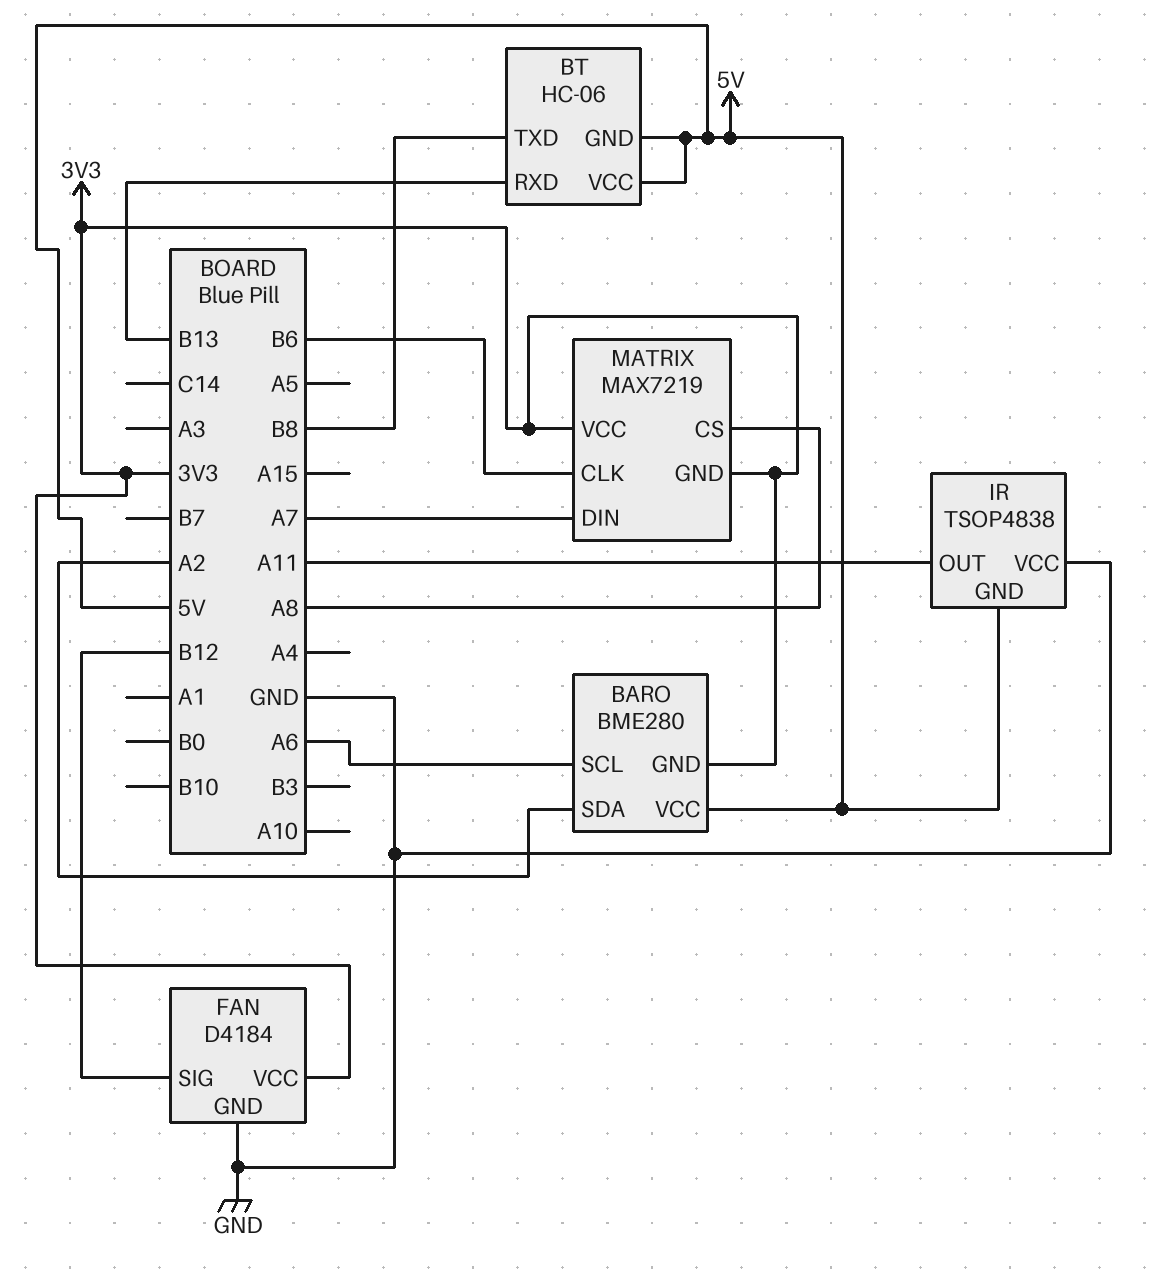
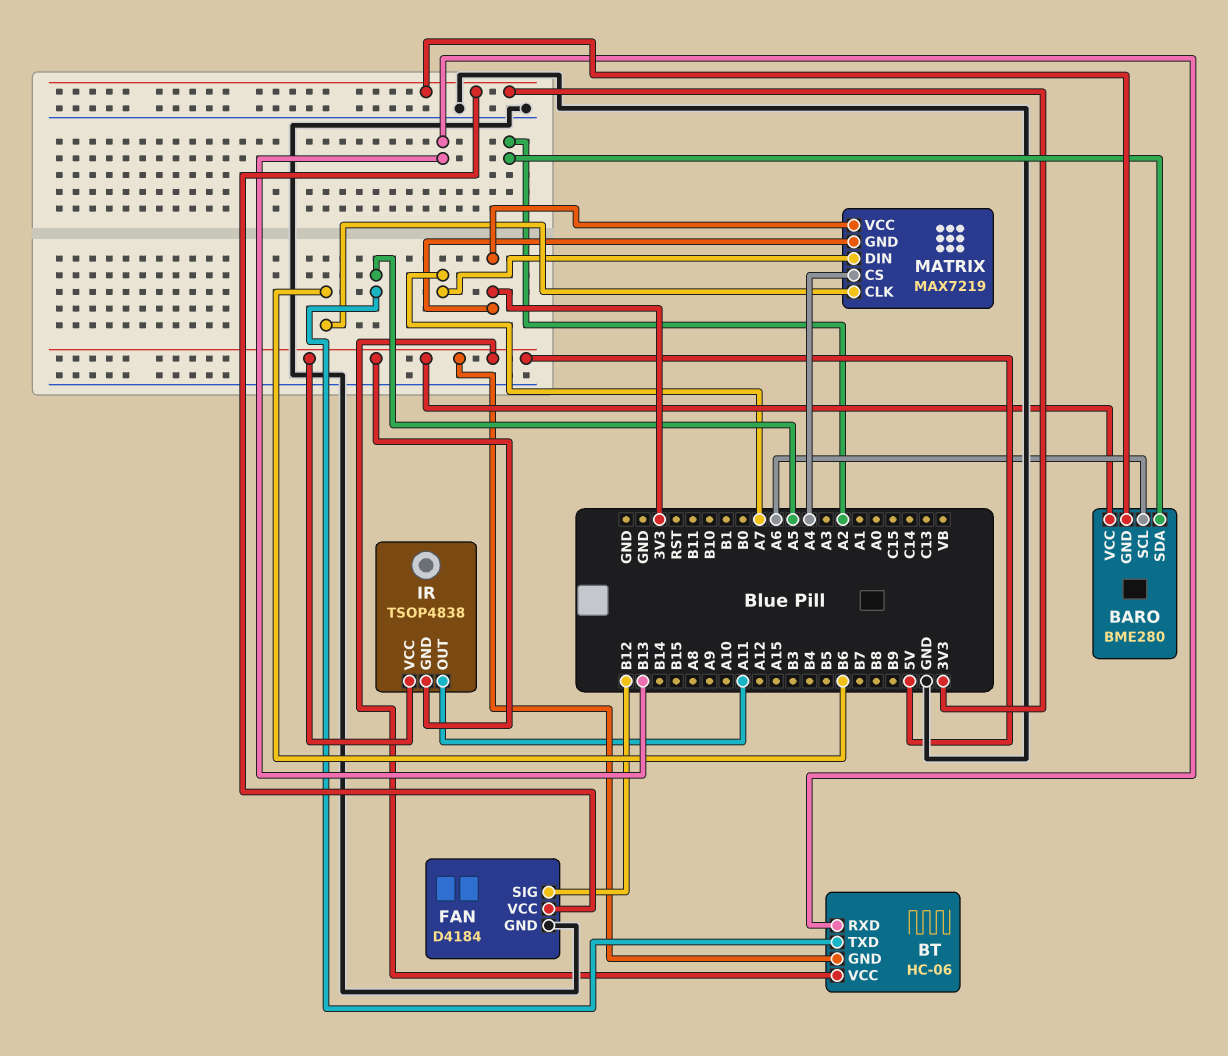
BT pin TXD: B8 -> A5
IR pin VCC: GND -> 5V
MATRIX pin CS: A8 -> A4

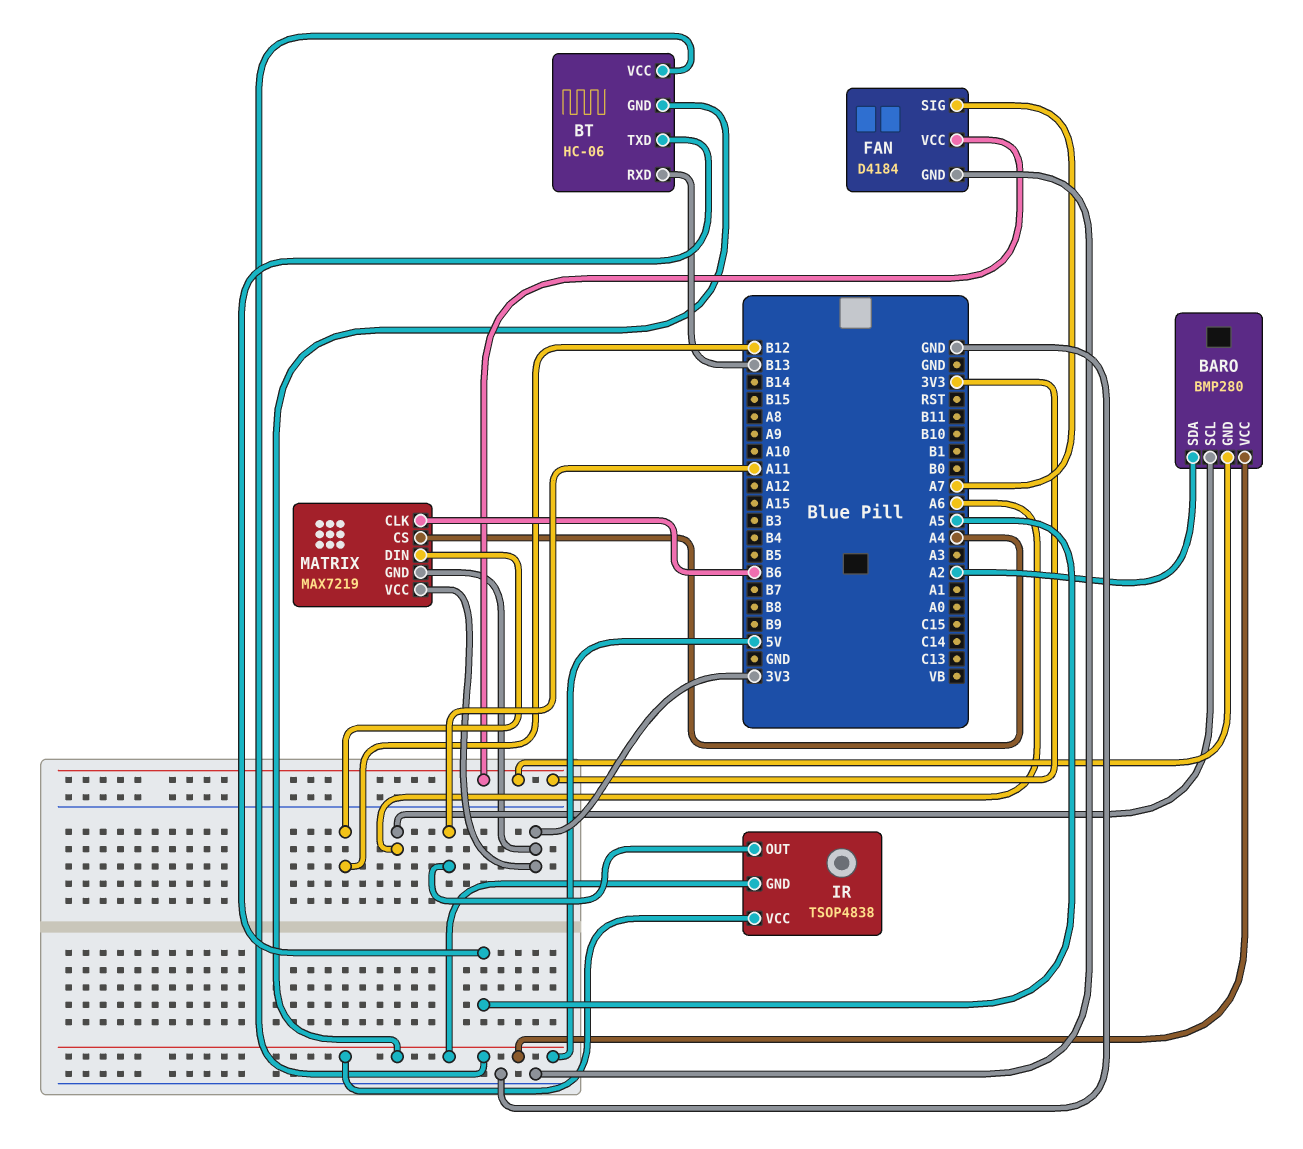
BARO: BME280 -> BMP280
FAN pin SIG: B12 -> A7
MATRIX pin DIN: A7 -> B12

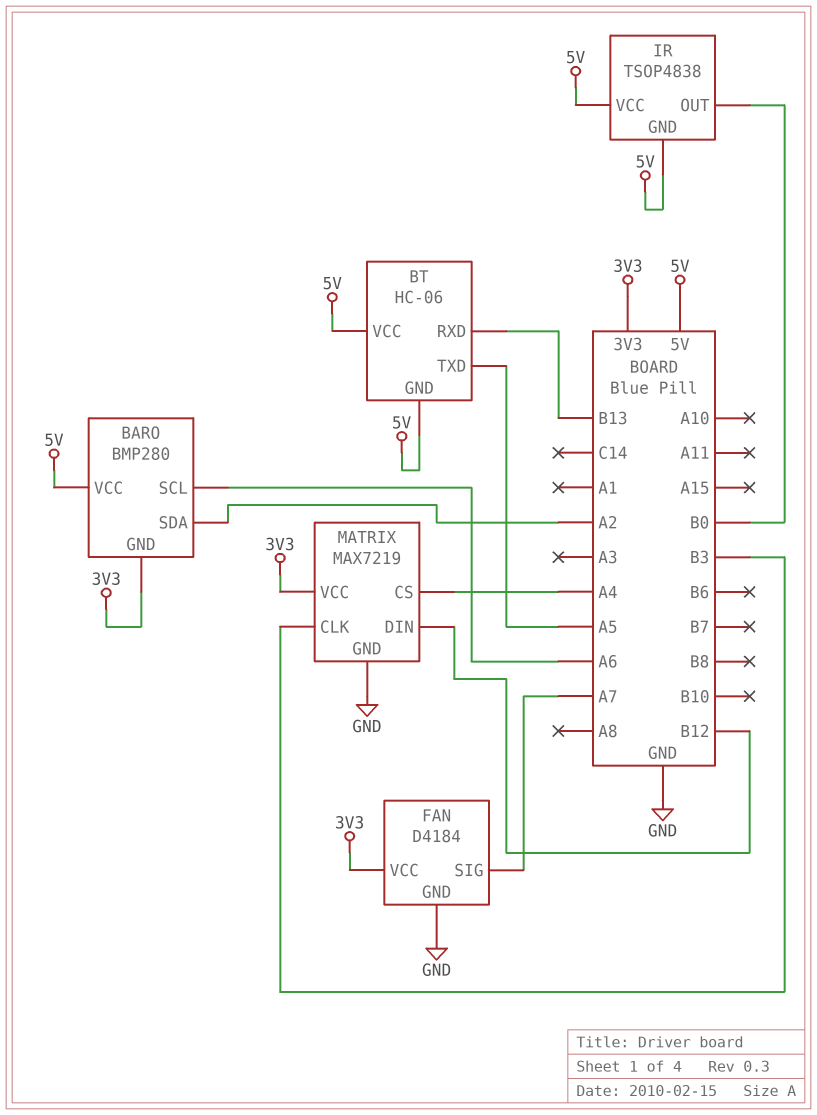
IR pin OUT: A11 -> B0
MATRIX pin CLK: B6 -> B3
MATRIX pin GND: 3V3 -> GND

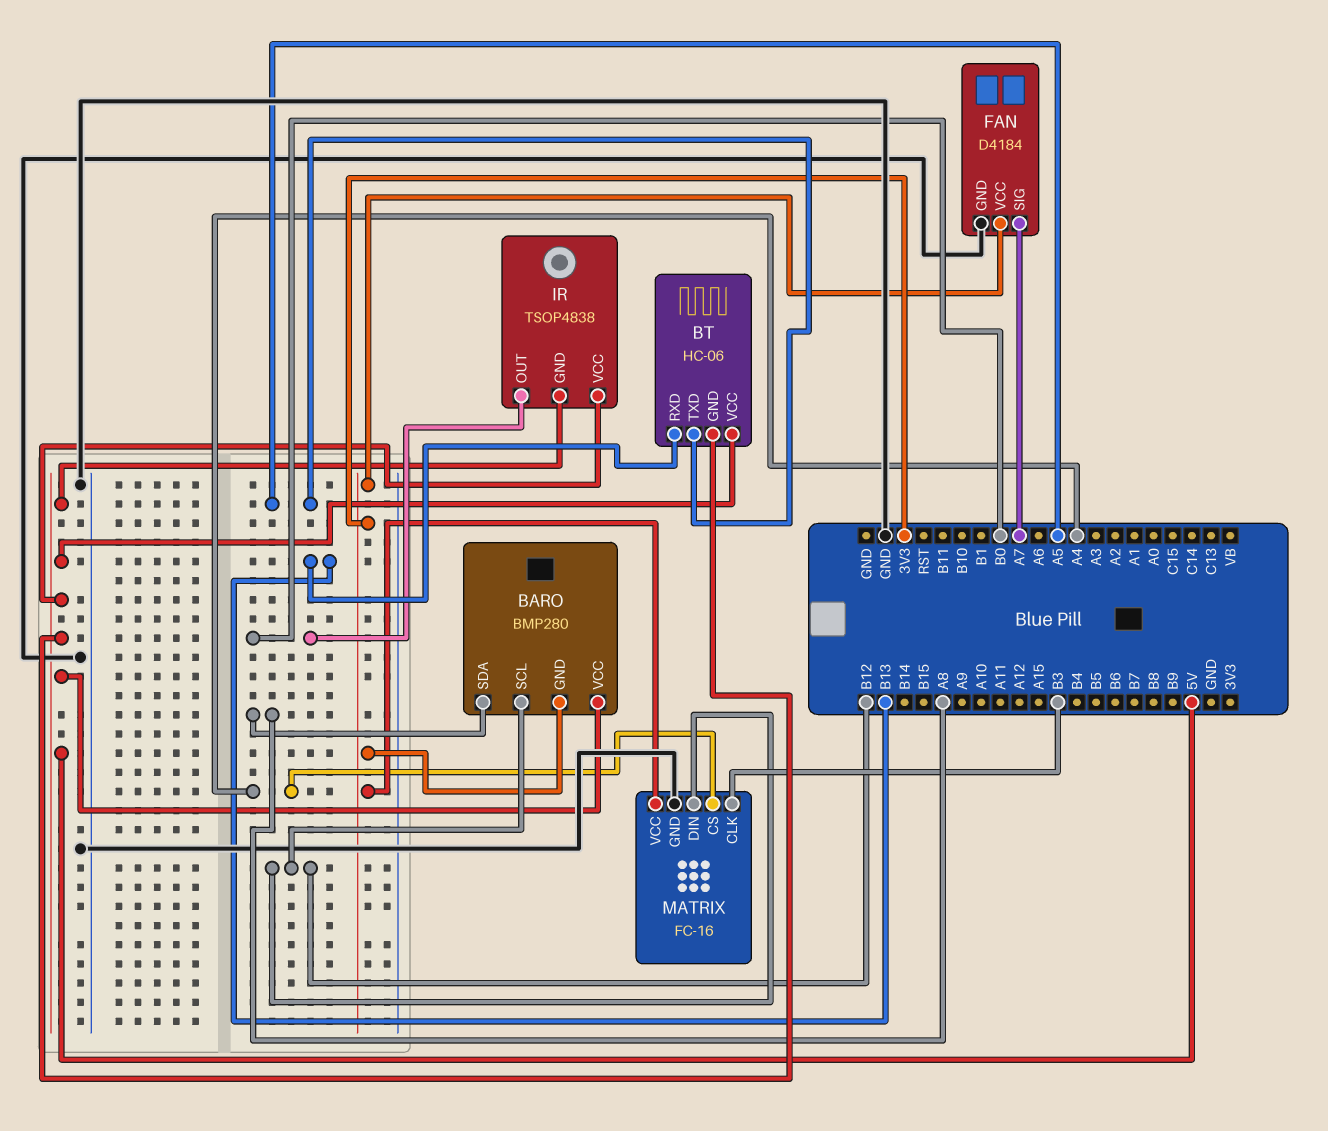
BARO pin SCL: A6 -> B12
BARO pin SDA: A2 -> A8
MATRIX: MAX7219 -> FC-16

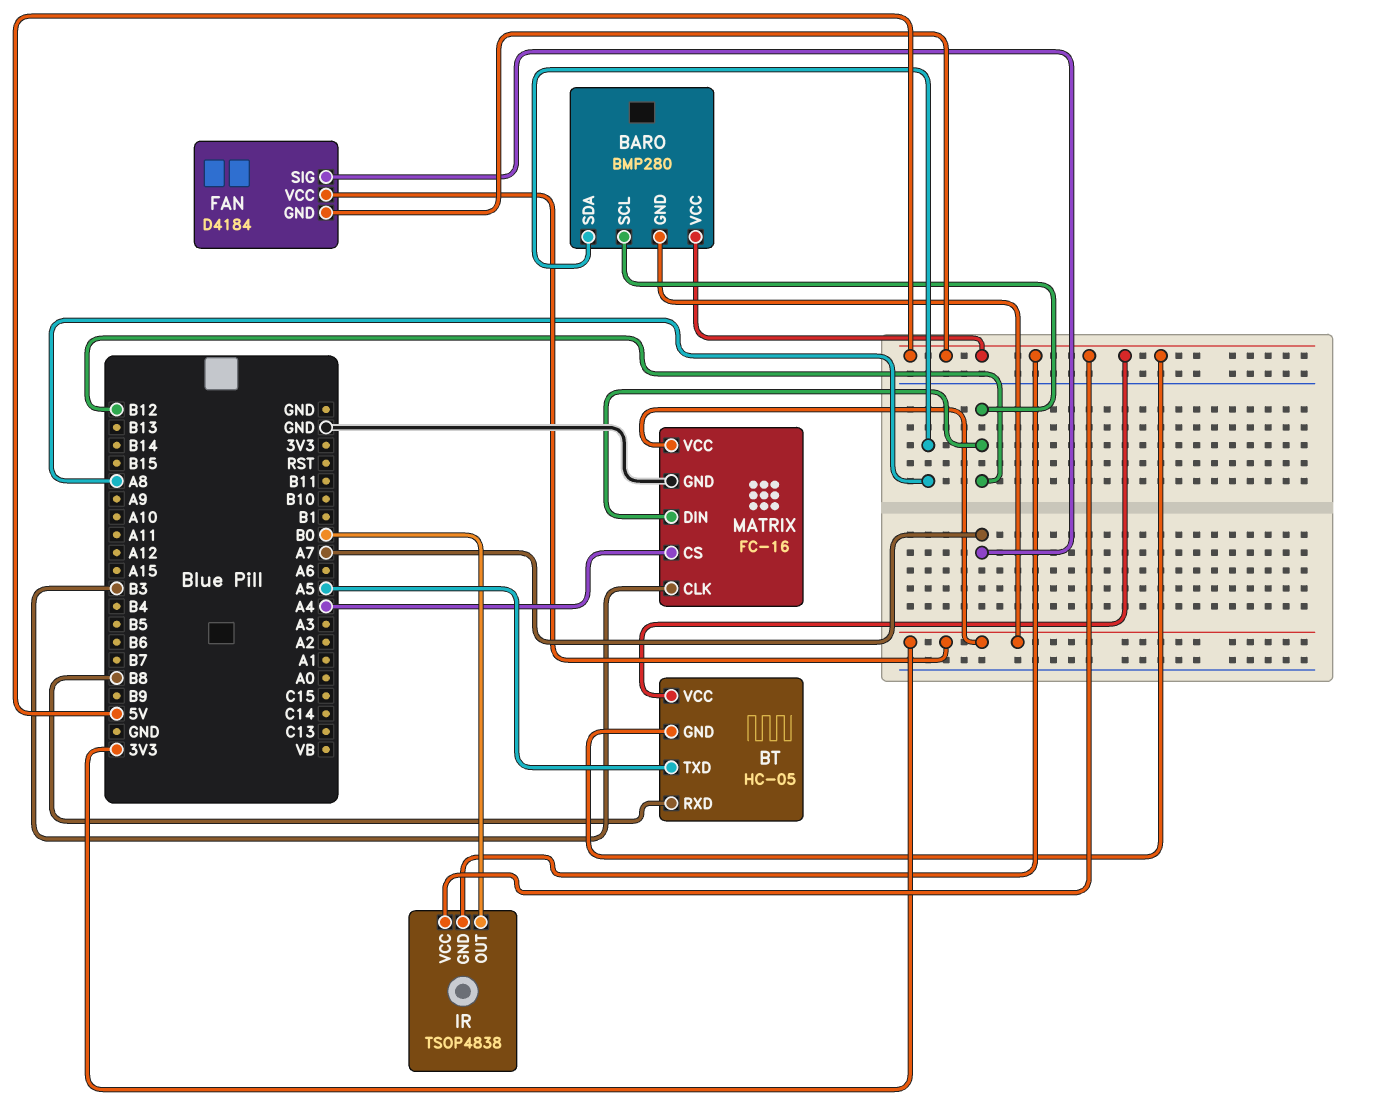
BT: HC-06 -> HC-05
BT pin RXD: B13 -> B8
FAN pin GND: GND -> 5V

